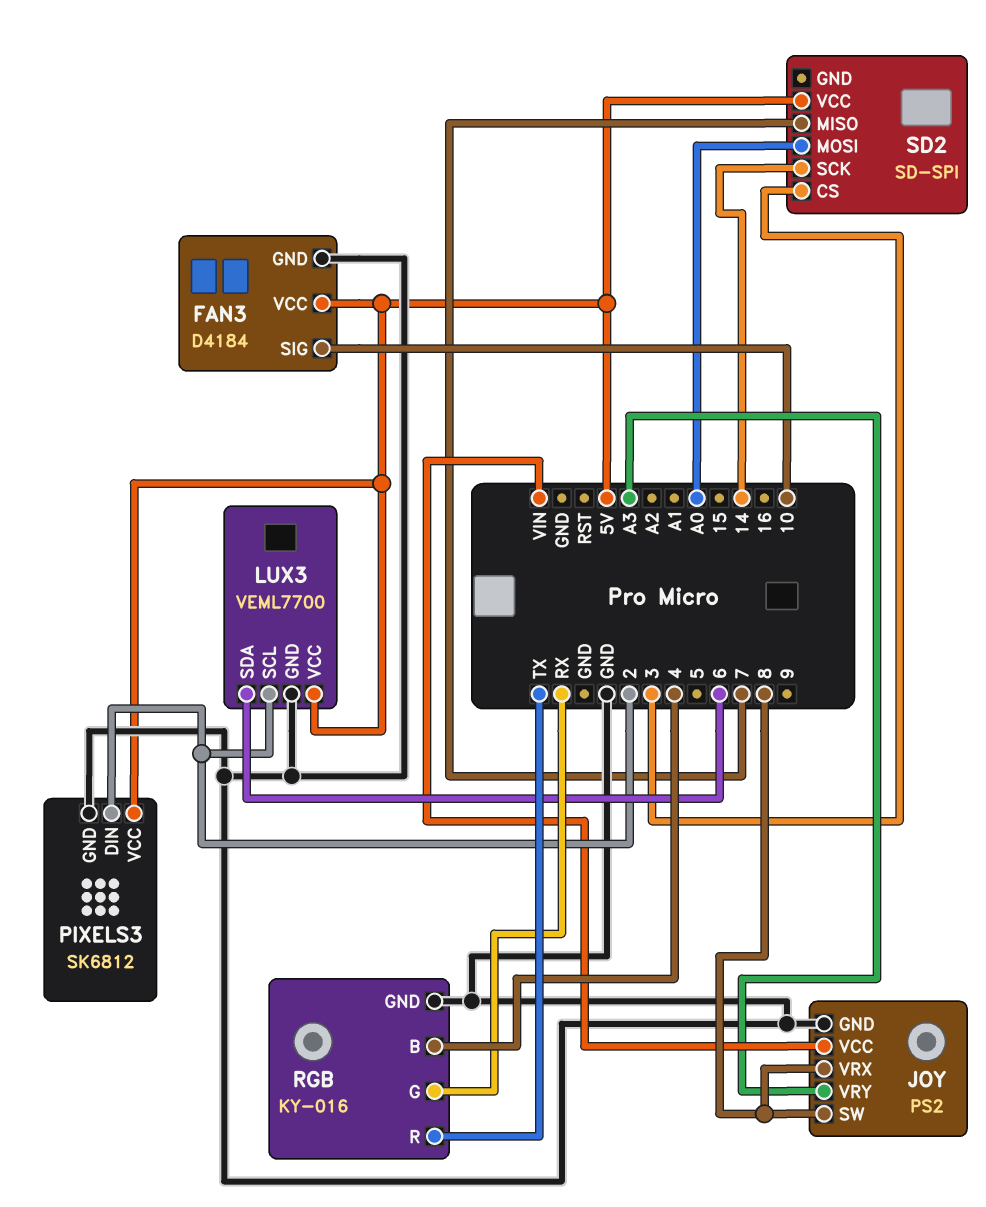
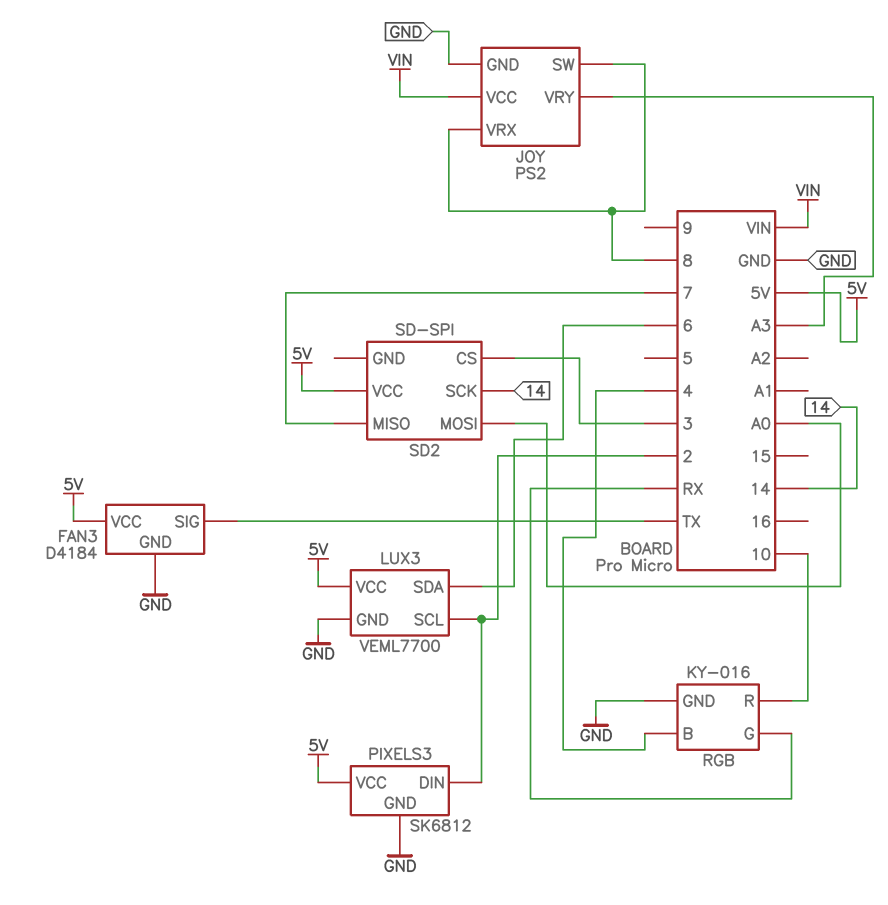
FAN3 pin SIG: 10 -> TX
RGB pin R: TX -> 10

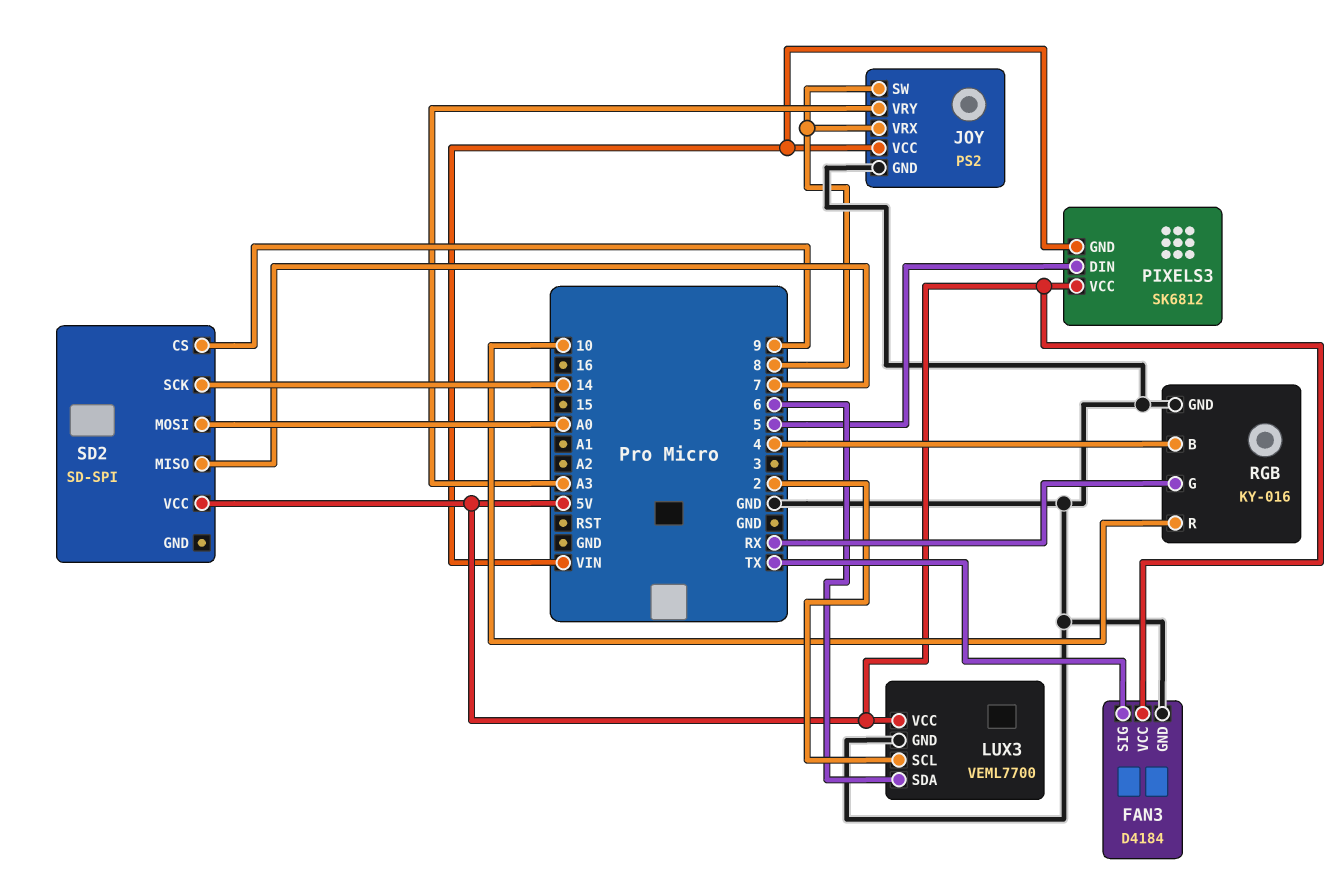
PIXELS3 pin DIN: 2 -> 5
PIXELS3 pin GND: GND -> VIN
SD2 pin CS: 3 -> 9

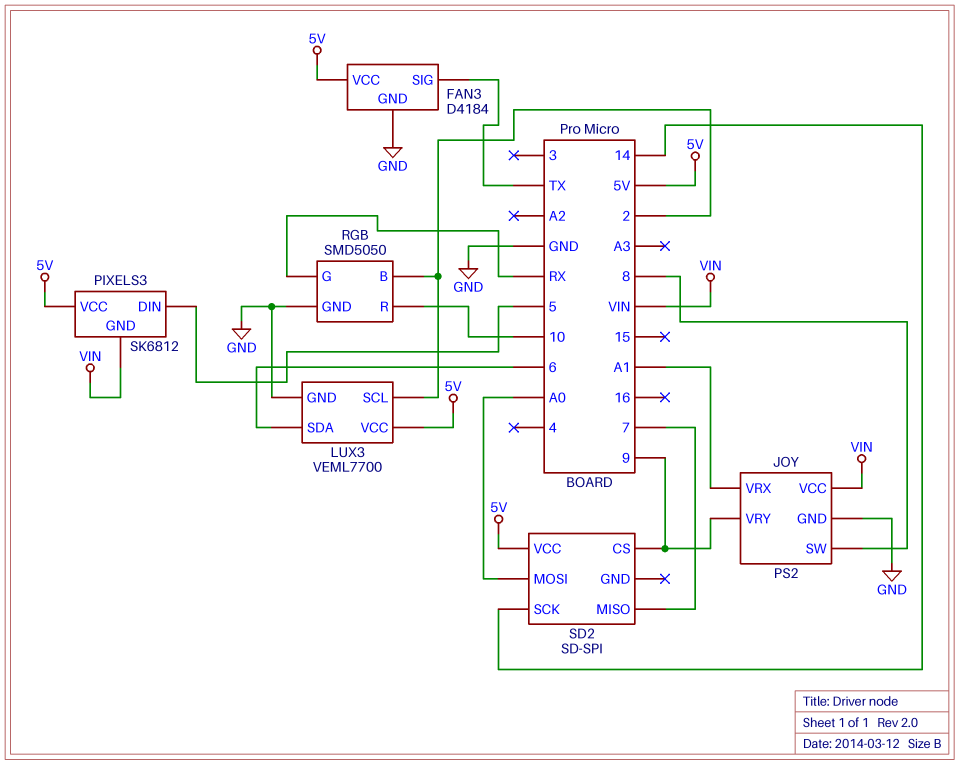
JOY pin VRX: 8 -> A1
JOY pin VRY: A3 -> 9
RGB: KY-016 -> SMD5050
RGB pin B: 4 -> 2

